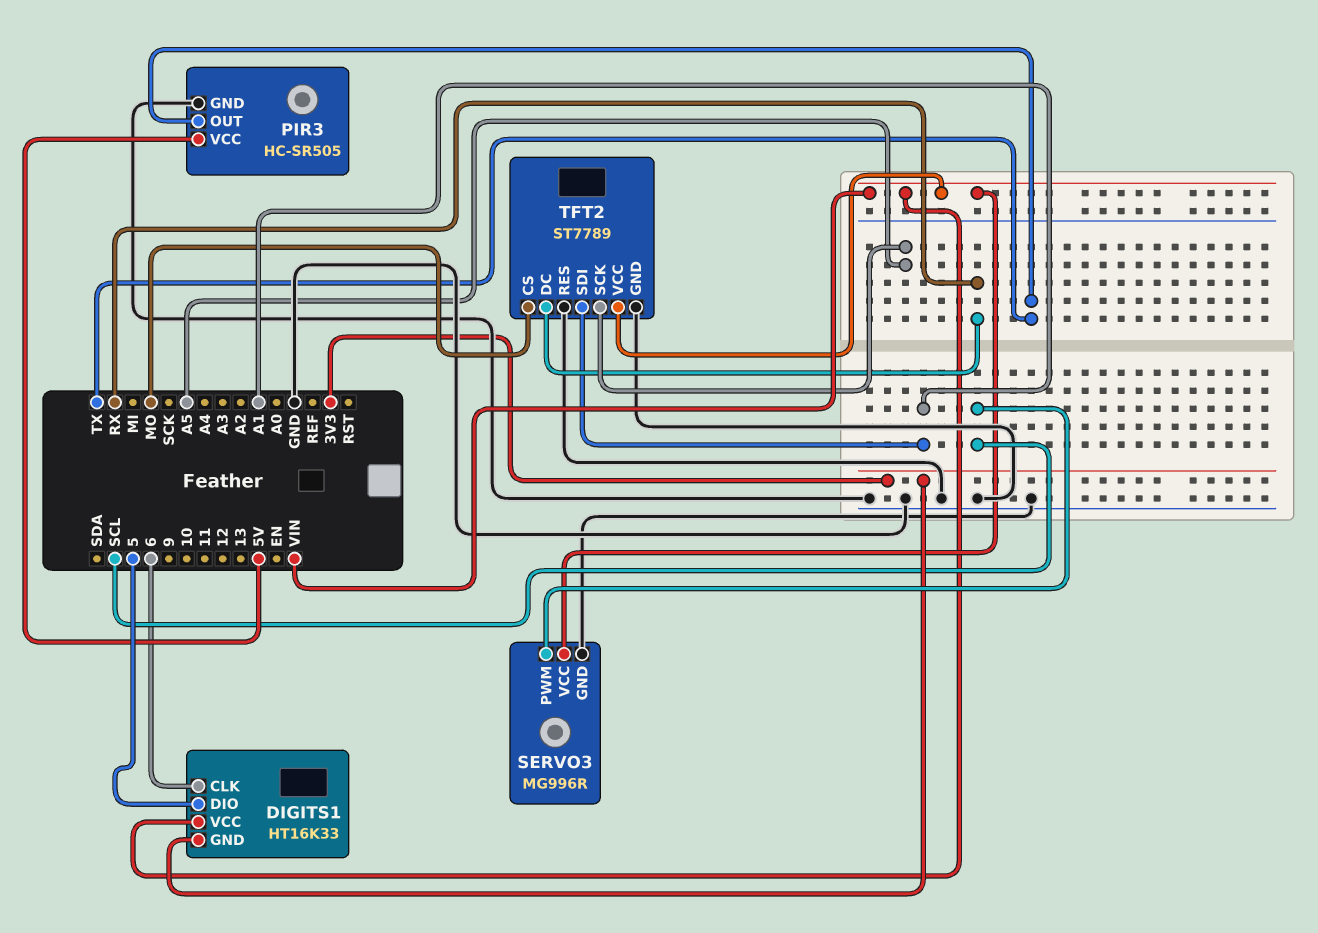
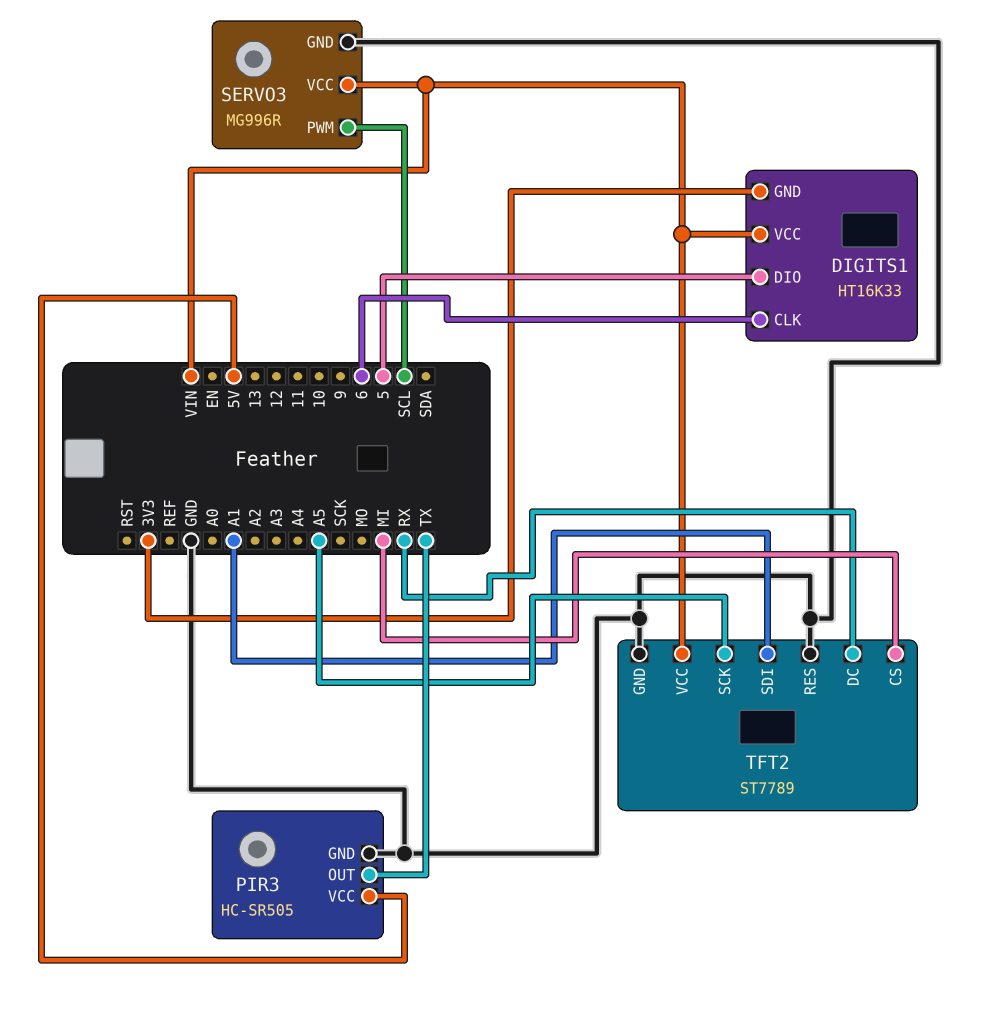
TFT2 pin CS: MO -> MI

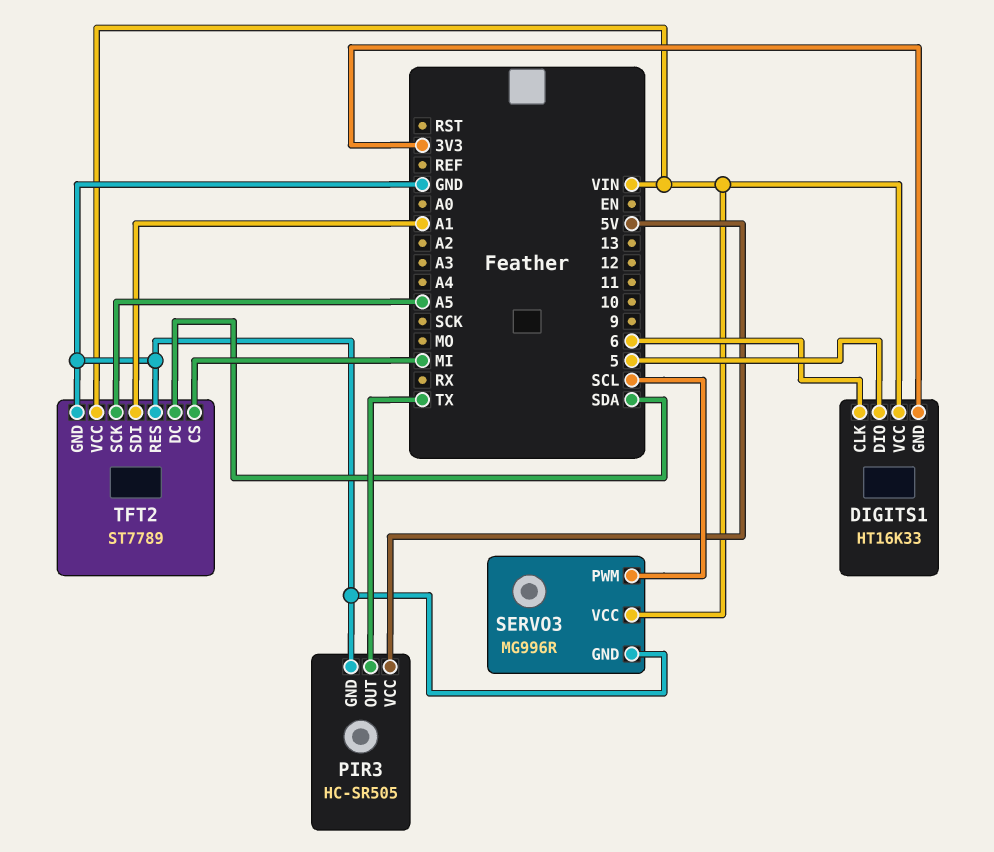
TFT2 pin DC: RX -> SDA

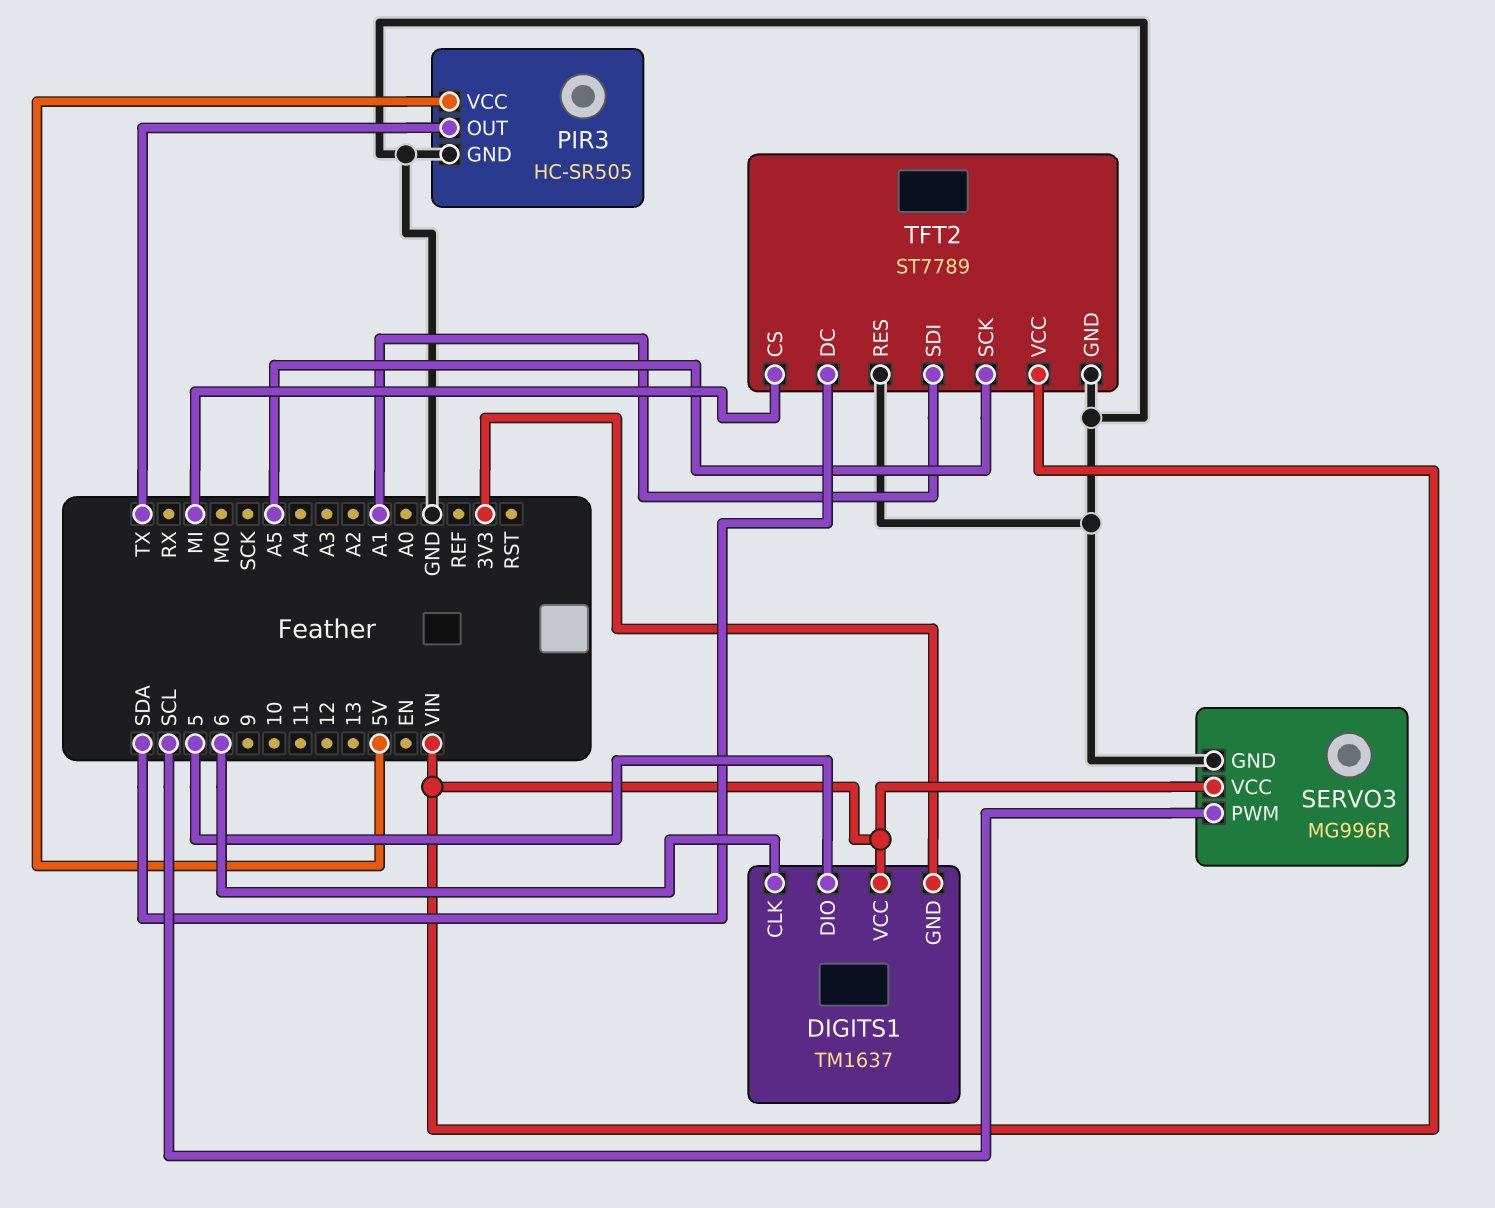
DIGITS1: HT16K33 -> TM1637

